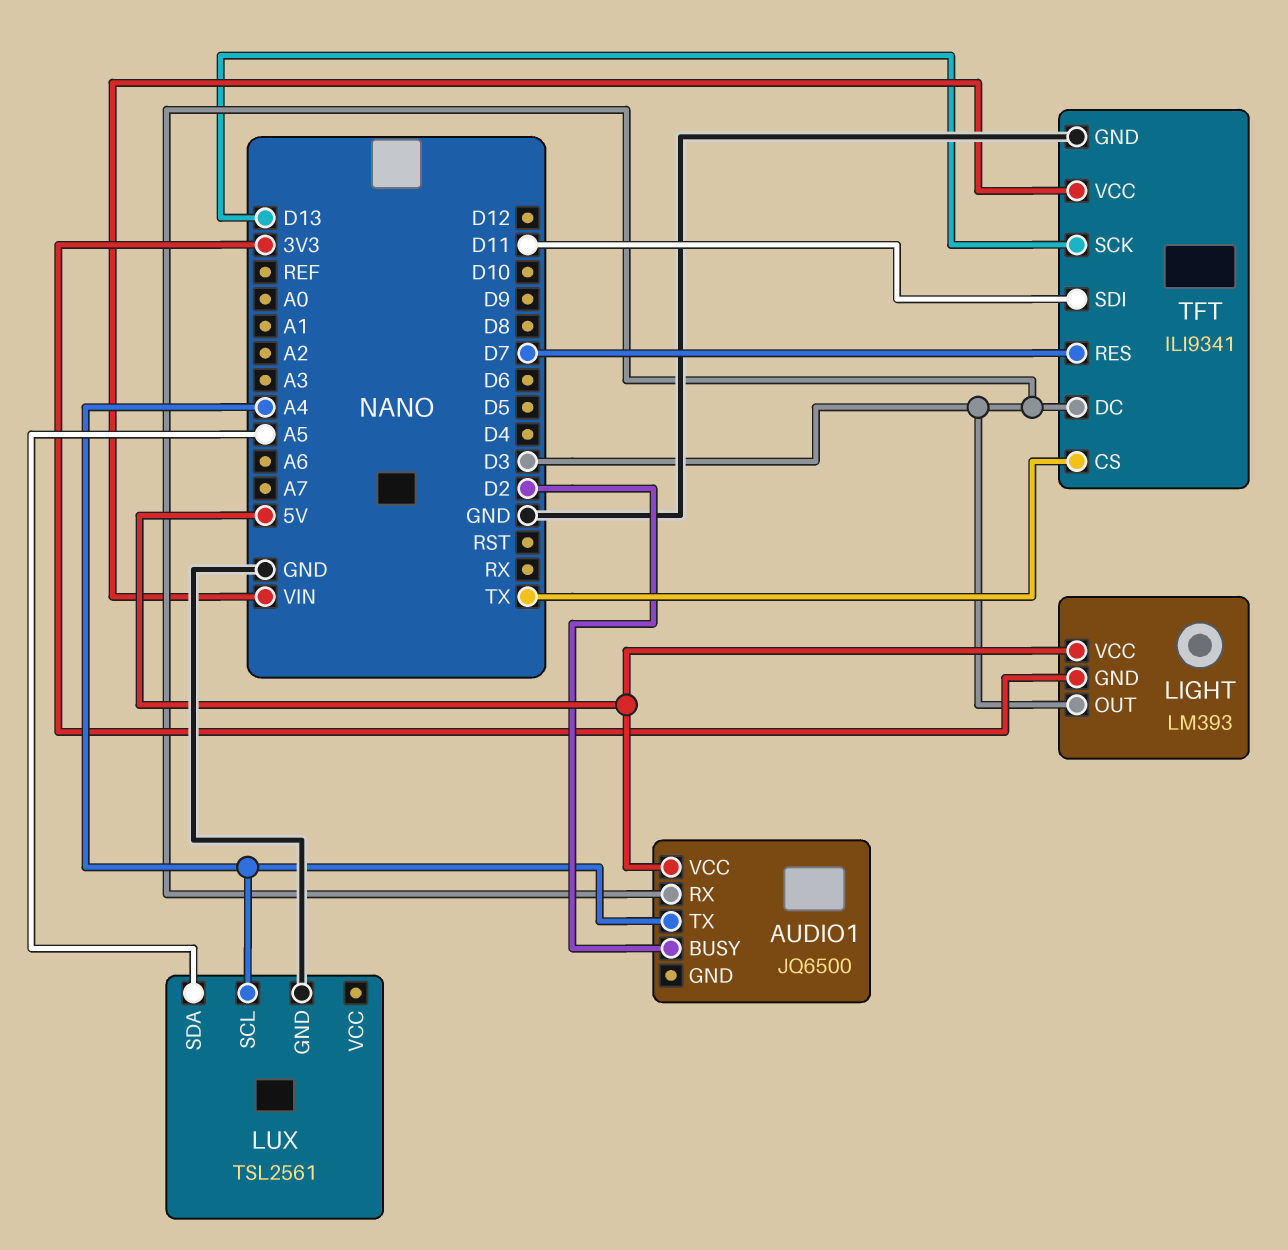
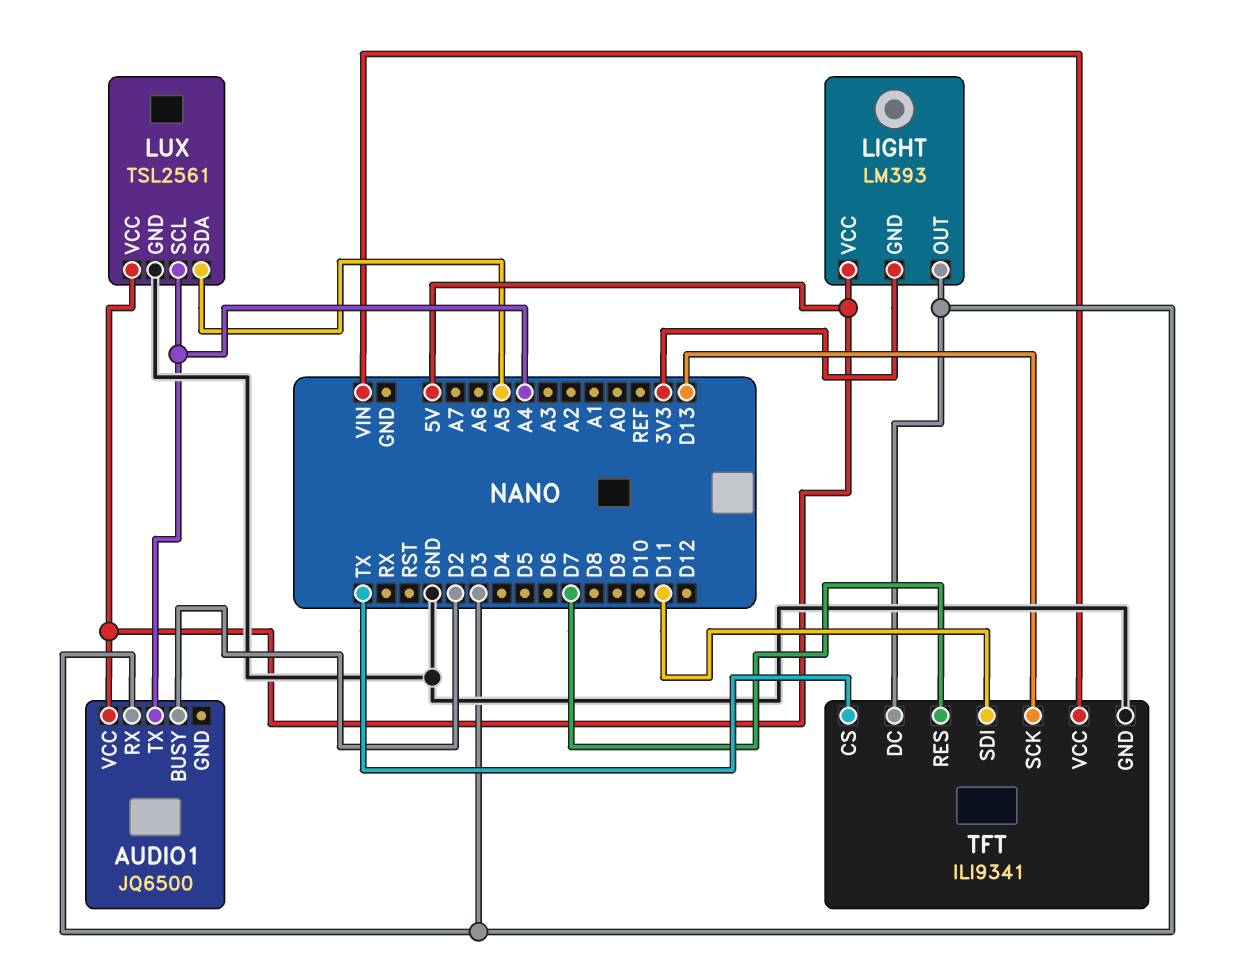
LUX pin VCC: none -> 5V

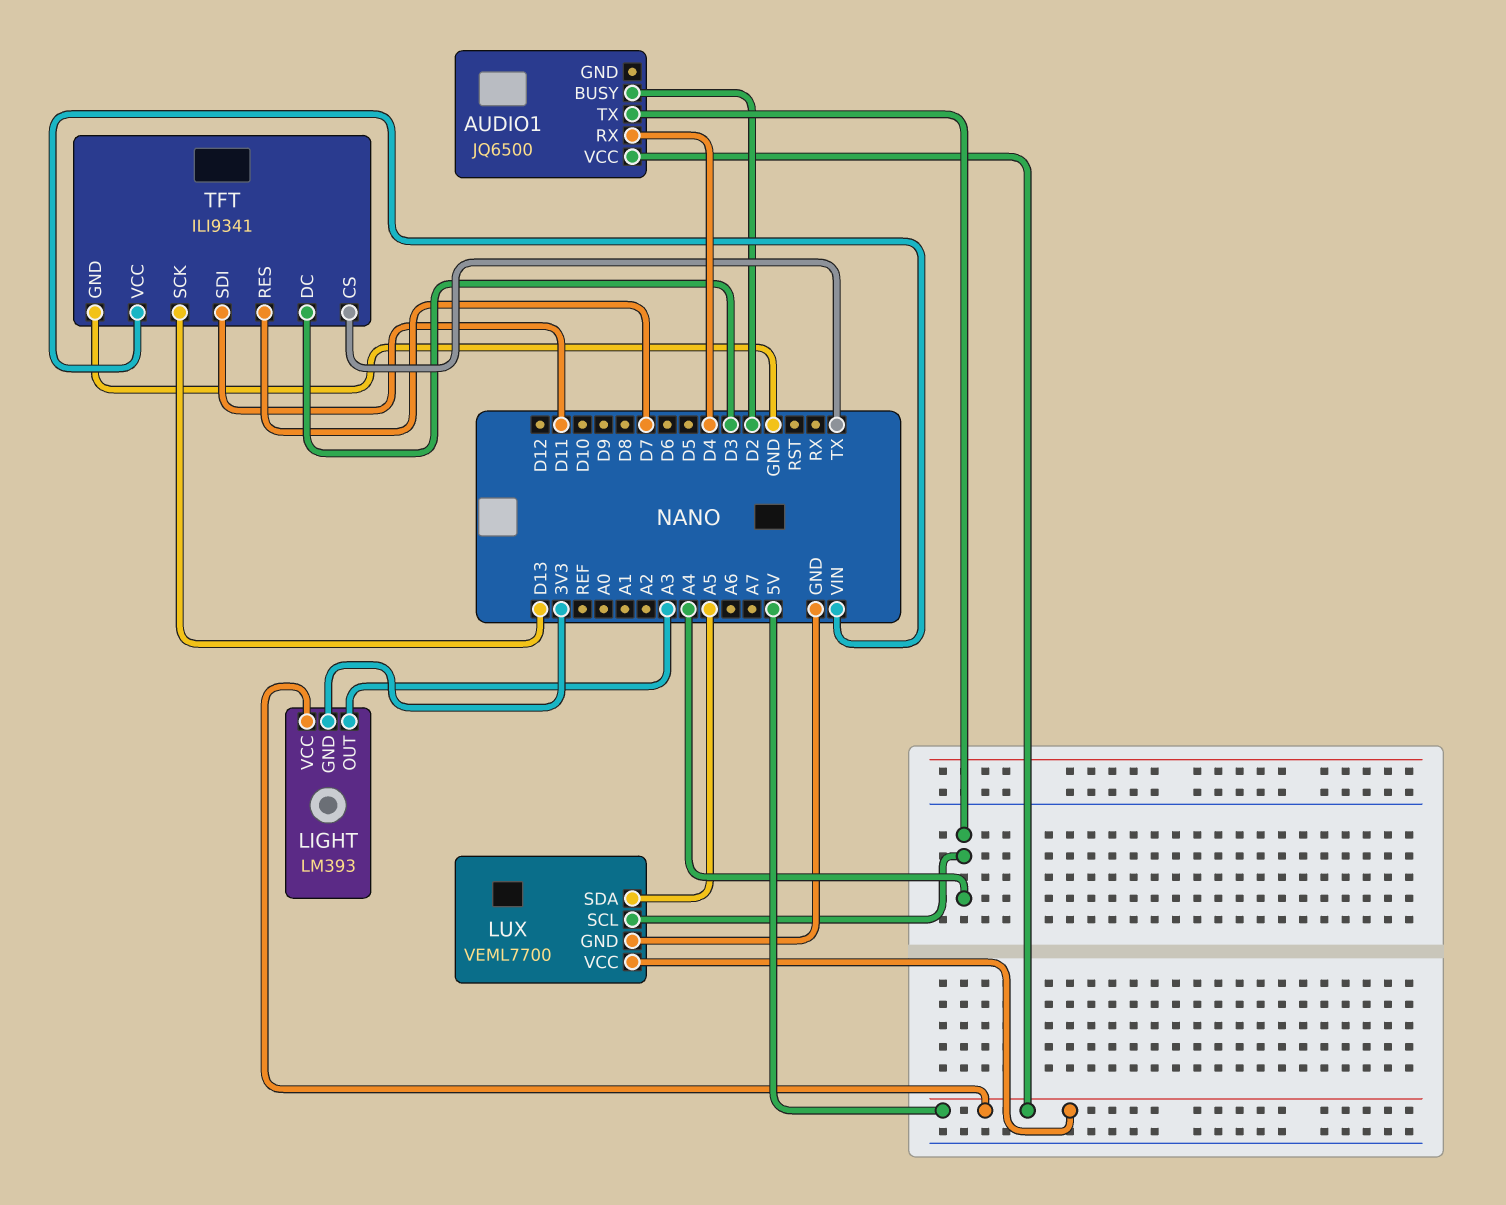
AUDIO1 pin RX: D3 -> D4
LIGHT pin OUT: D3 -> A3
LUX: TSL2561 -> VEML7700

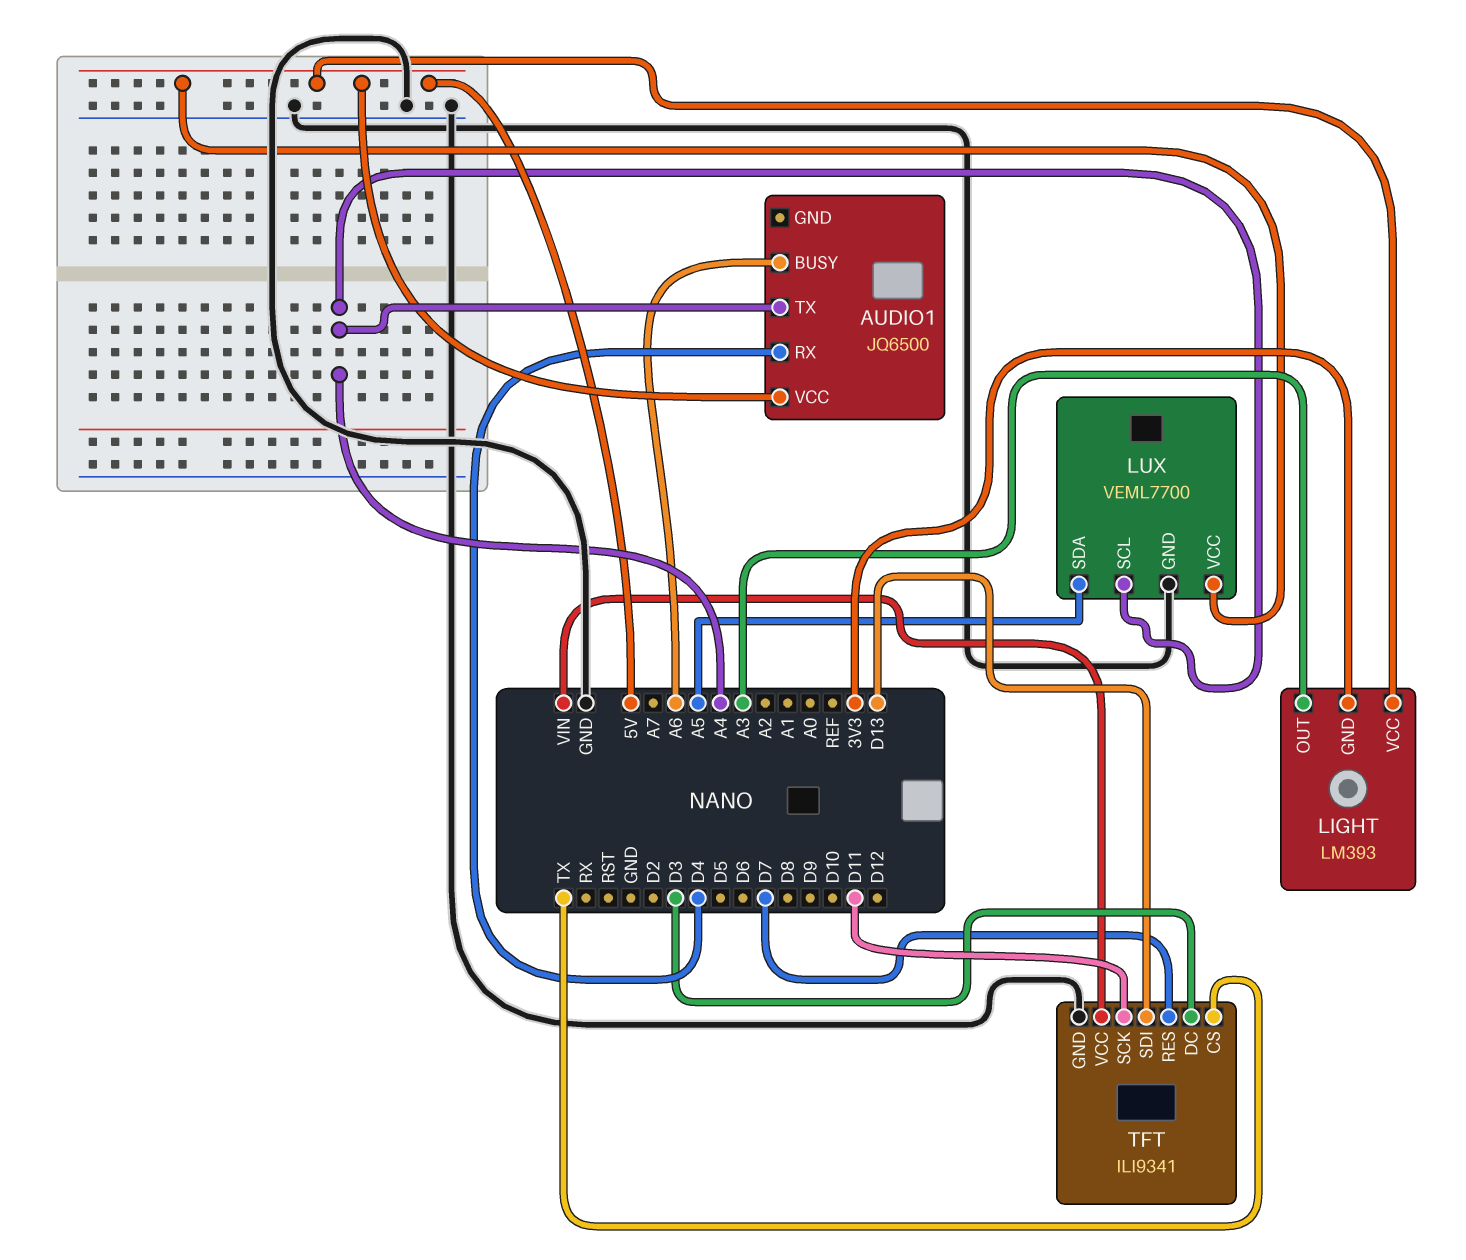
AUDIO1 pin BUSY: D2 -> A6
TFT pin SCK: D13 -> D11
TFT pin SDI: D11 -> D13

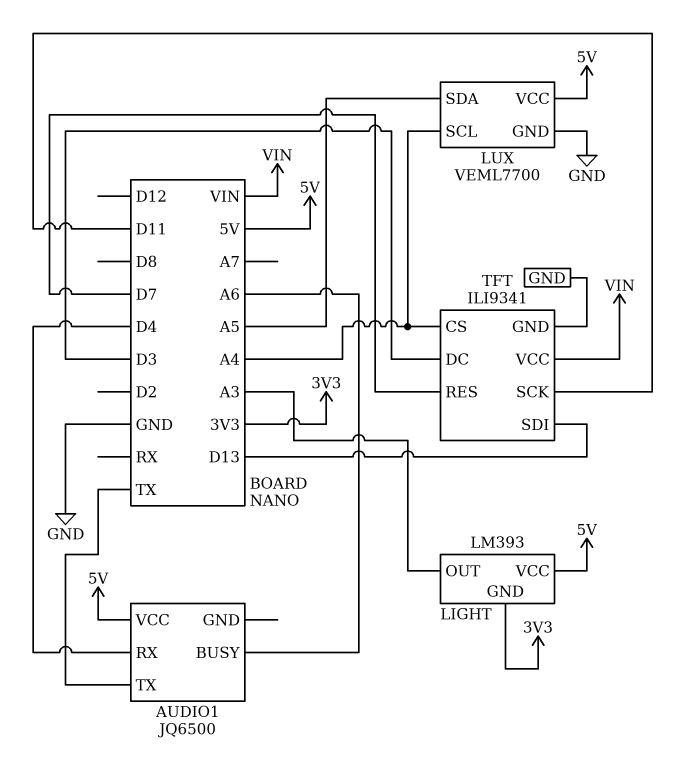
AUDIO1 pin TX: A4 -> TX
TFT pin CS: TX -> A4

